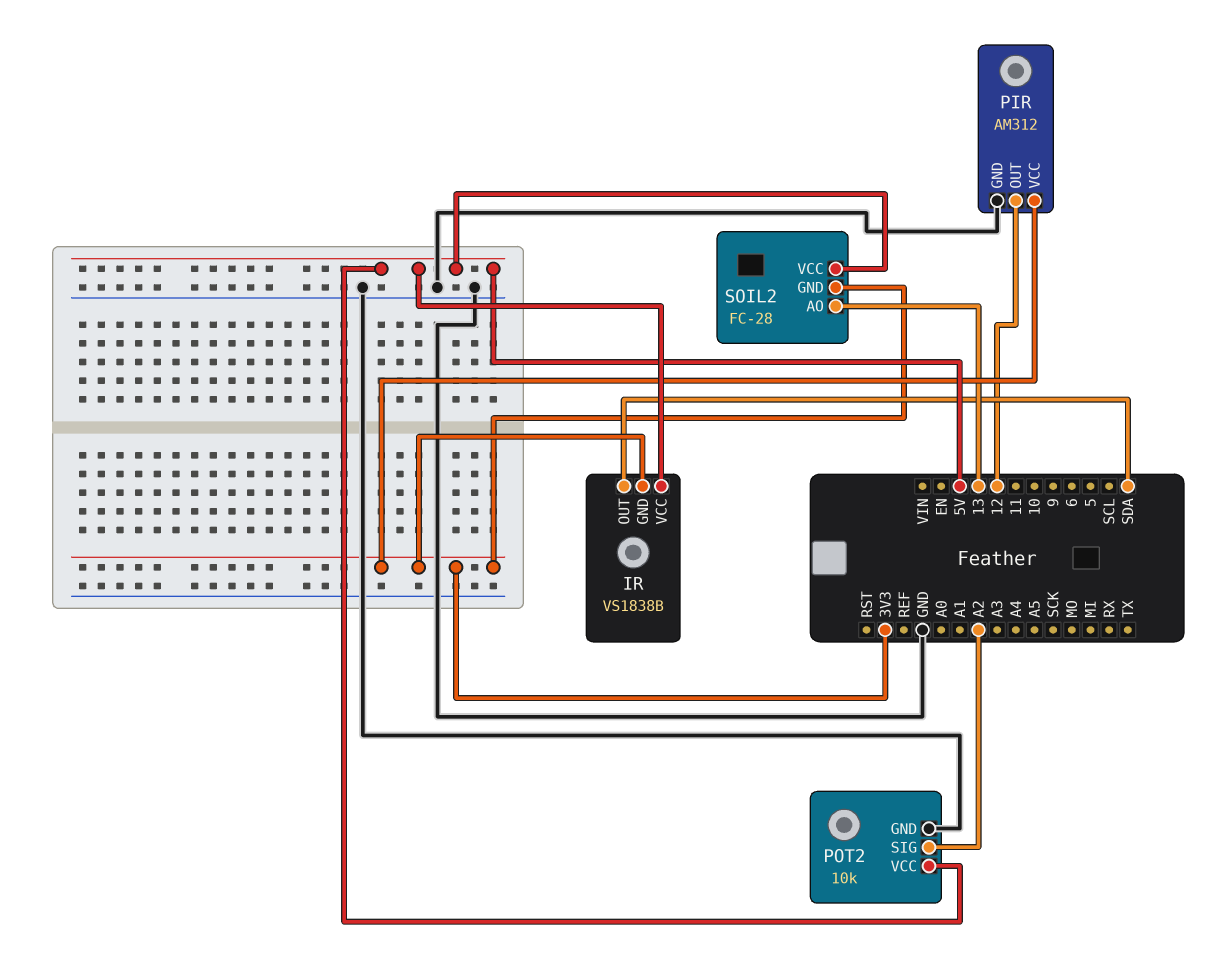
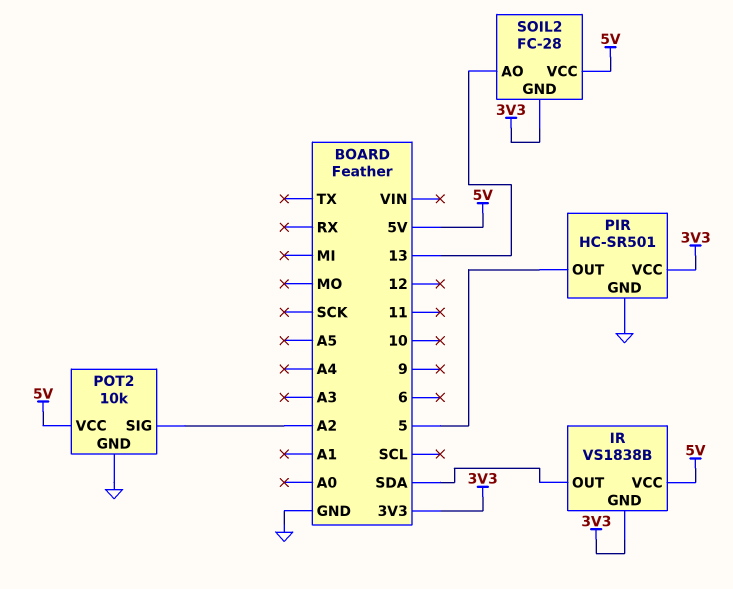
PIR: AM312 -> HC-SR501
PIR pin OUT: 12 -> 5

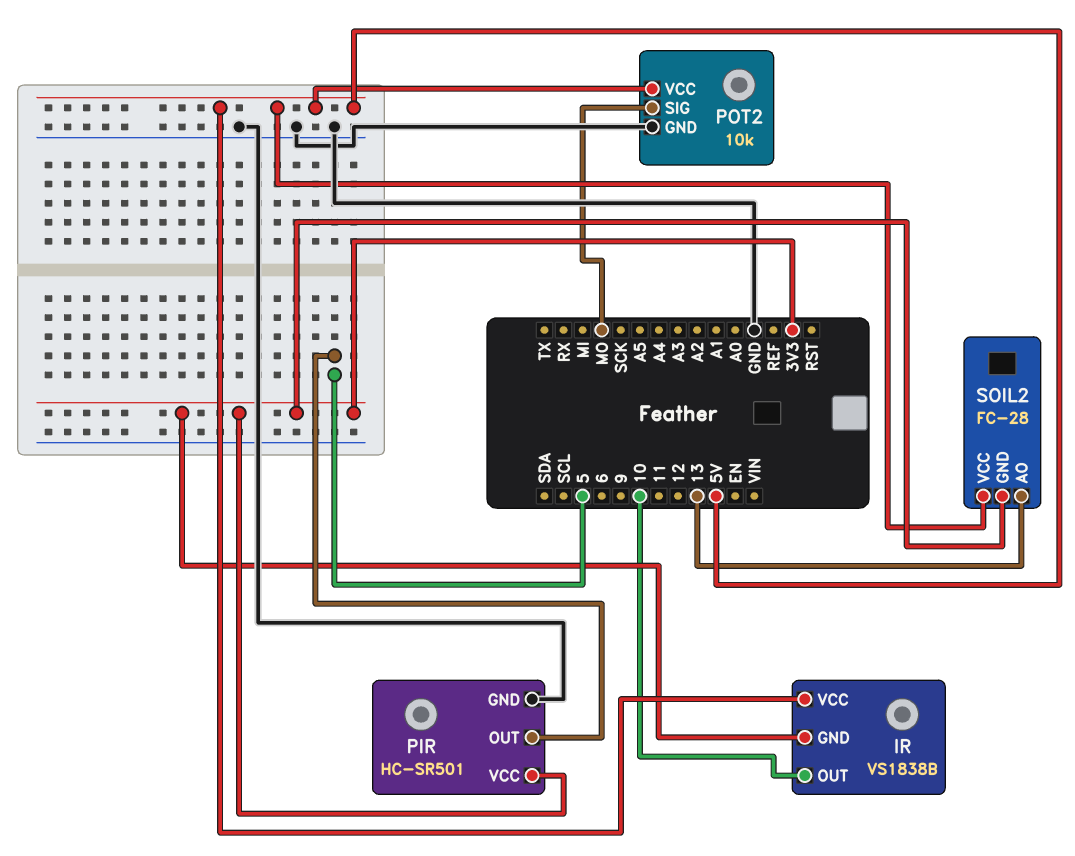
IR pin OUT: SDA -> 10
POT2 pin SIG: A2 -> MO

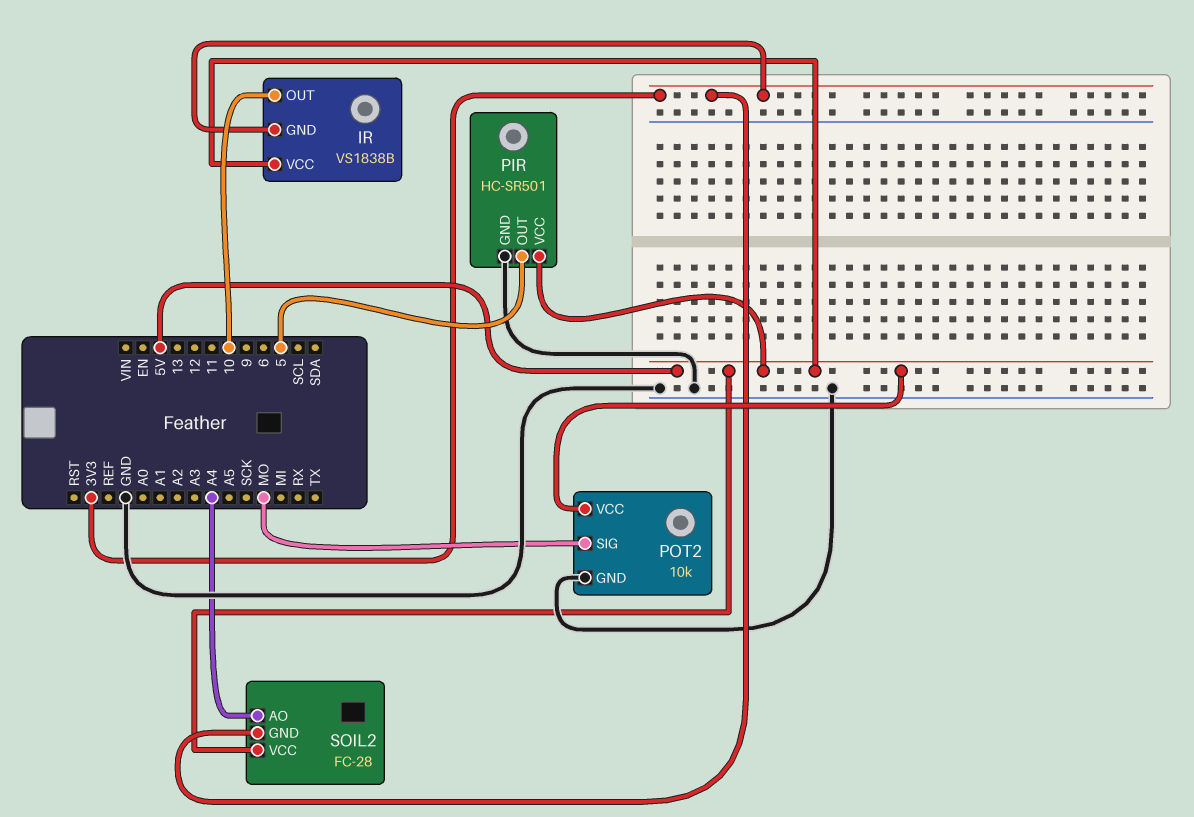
PIR pin VCC: 3V3 -> 5V
SOIL2 pin AO: 13 -> A4

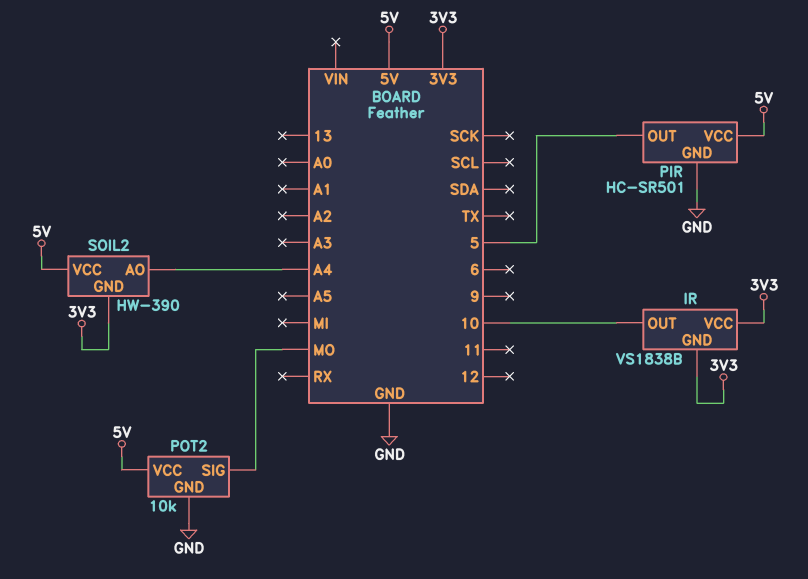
IR pin VCC: 5V -> 3V3
SOIL2: FC-28 -> HW-390

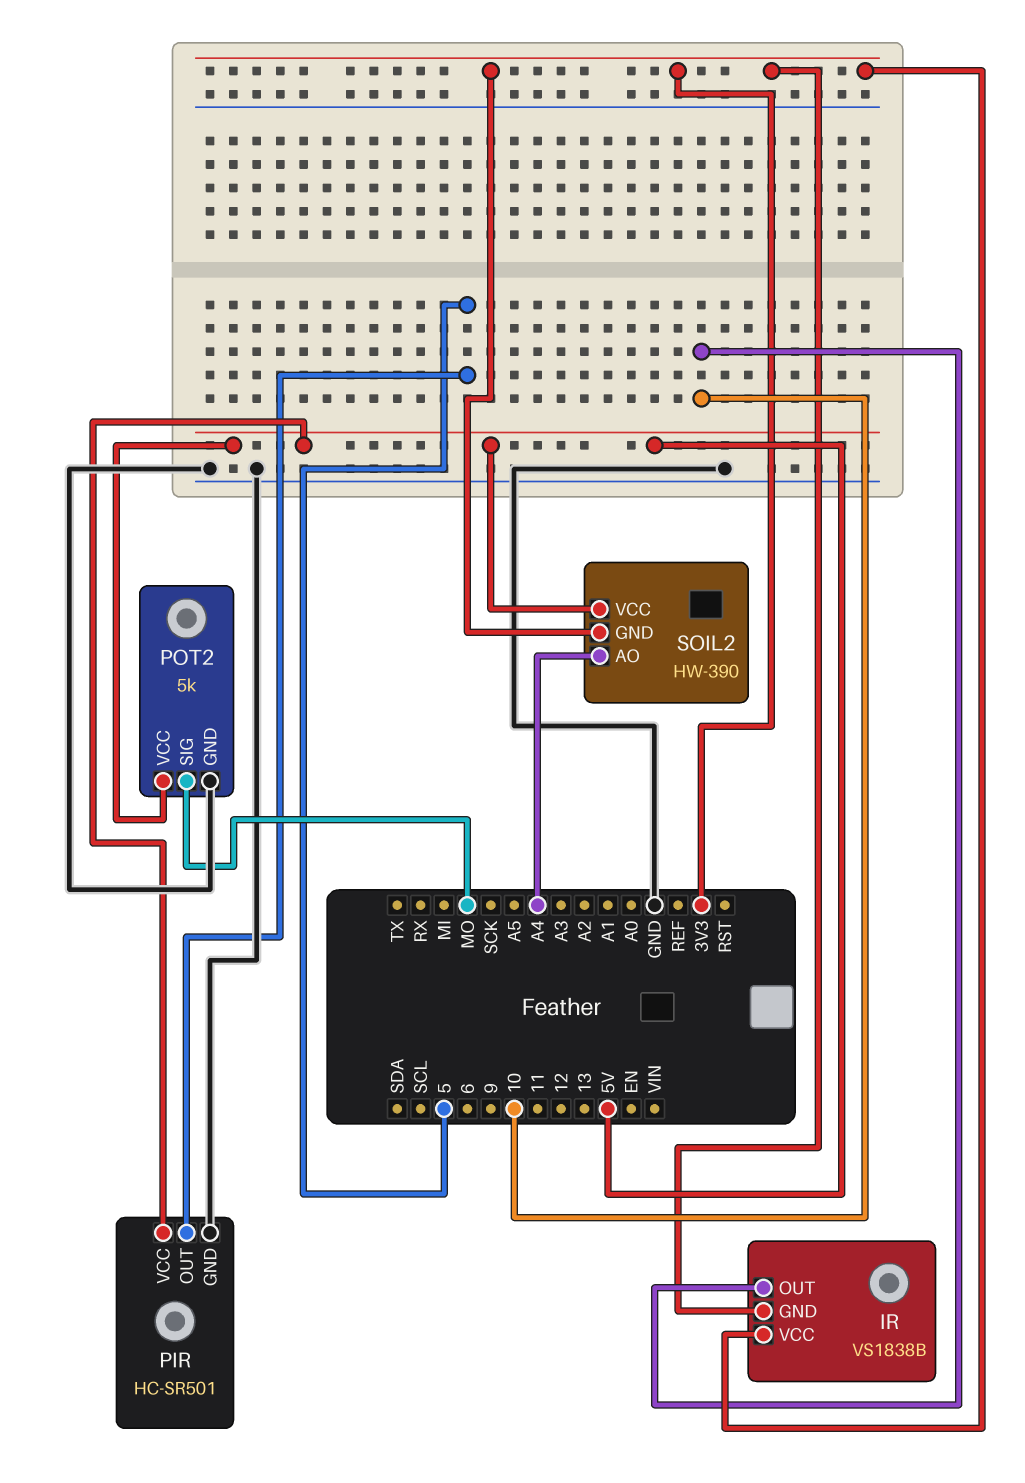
POT2: 10k -> 5k

